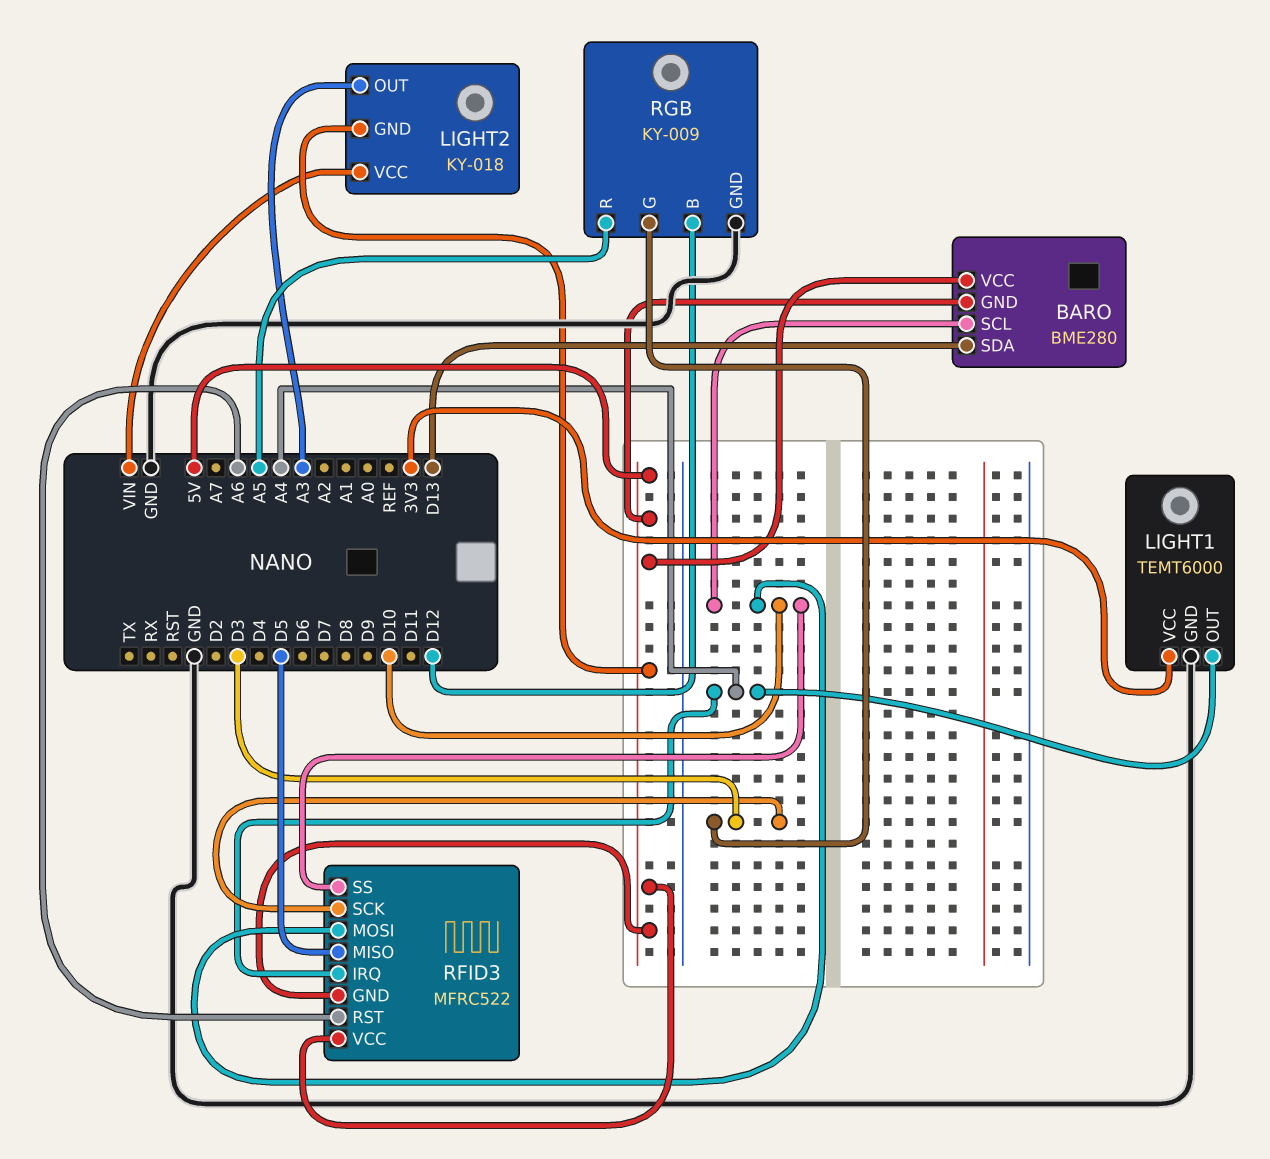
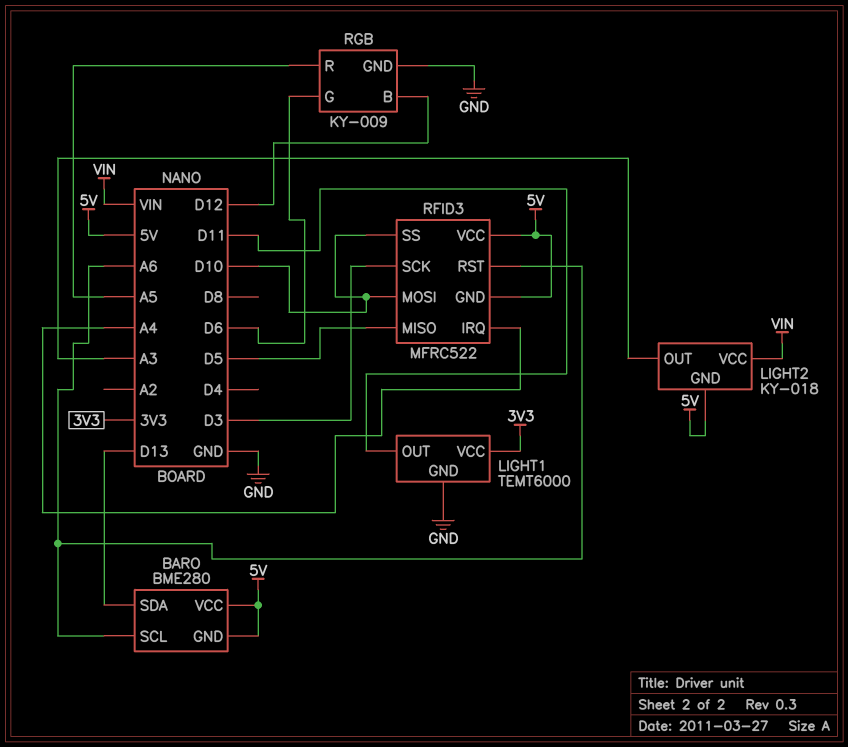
BARO pin SCL: D10 -> A6
LIGHT1 pin OUT: A4 -> D11
RGB pin G: D3 -> D6

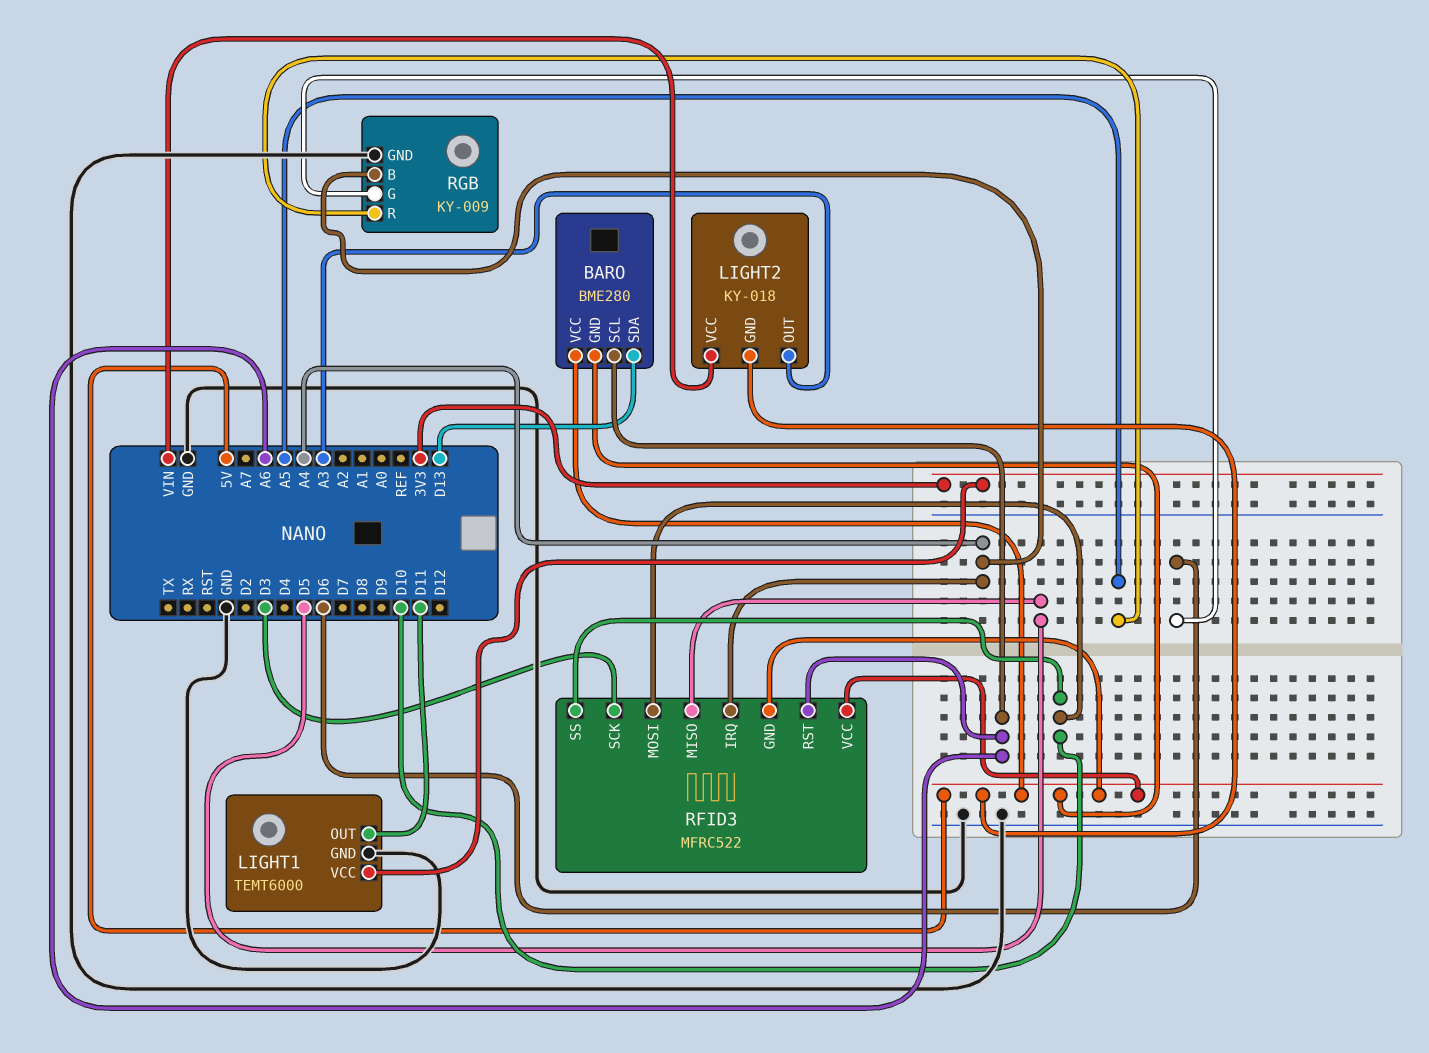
RGB pin B: D12 -> A4

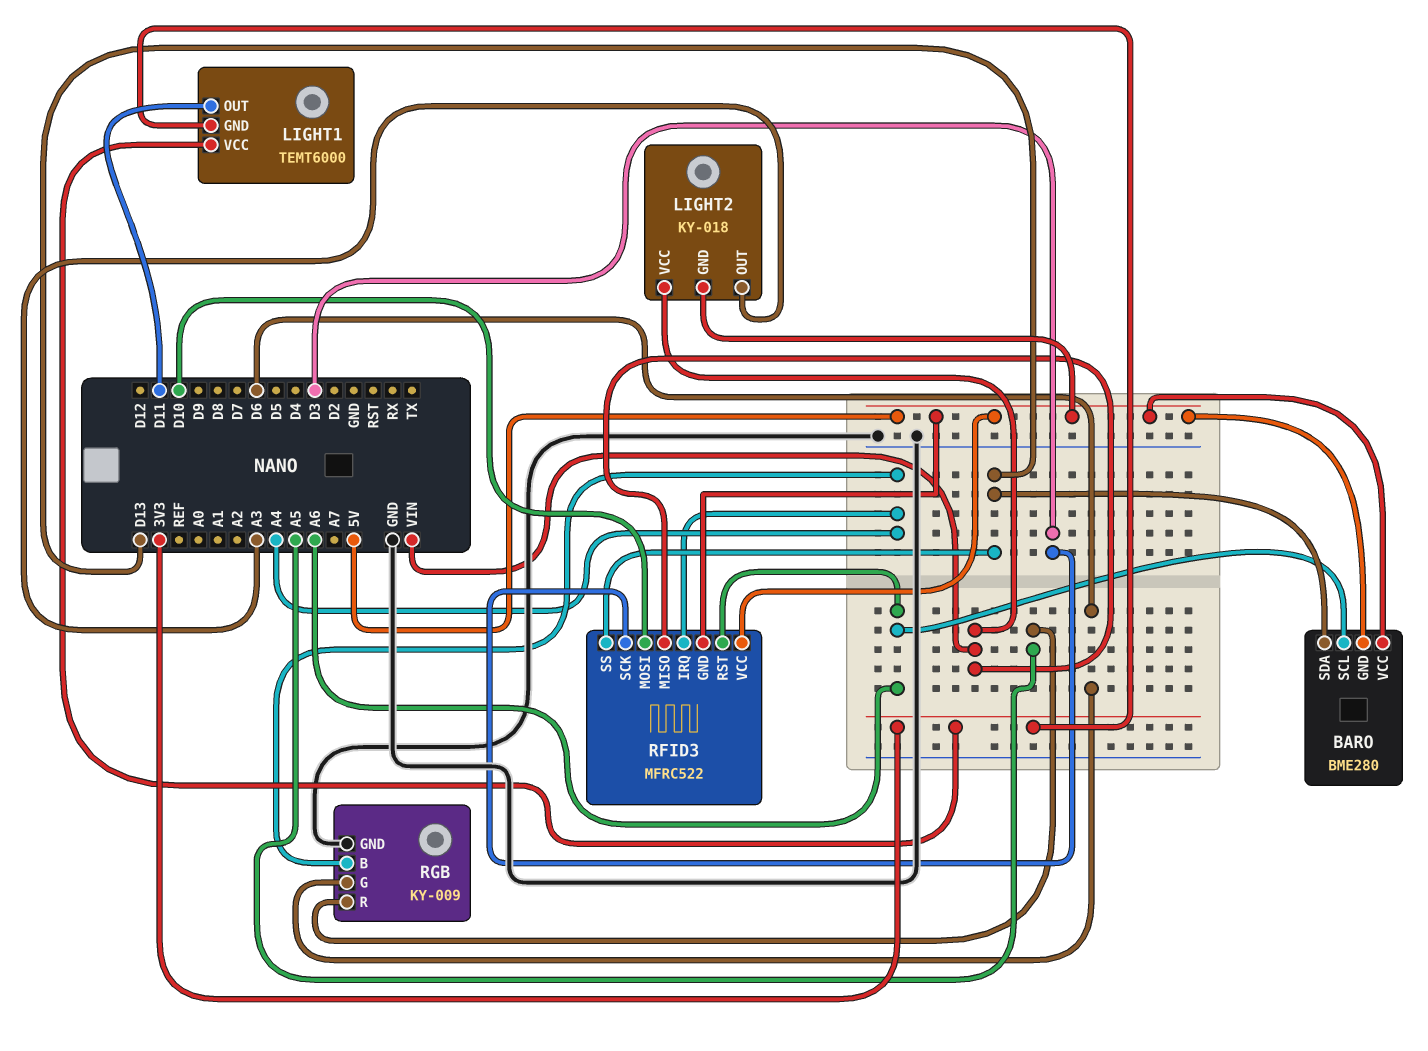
LIGHT1 pin GND: GND -> 3V3
RFID3 pin MISO: D5 -> VIN
RFID3 pin SS: D10 -> D13

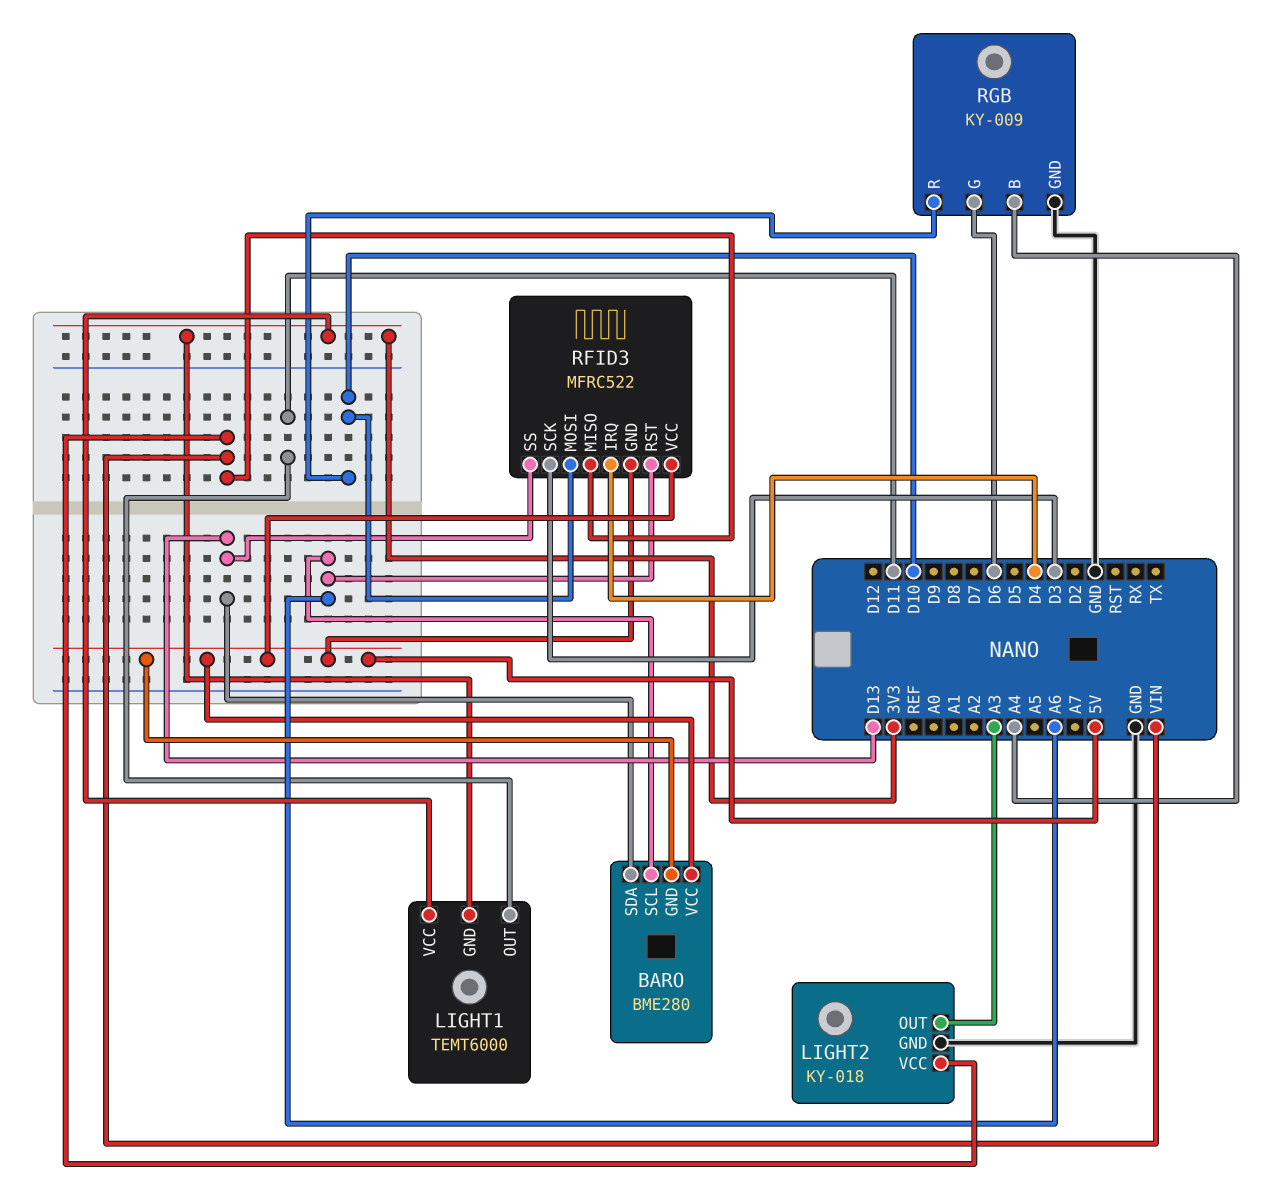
LIGHT2 pin GND: 5V -> GND
RFID3 pin IRQ: A4 -> D4
RGB pin R: A5 -> D10

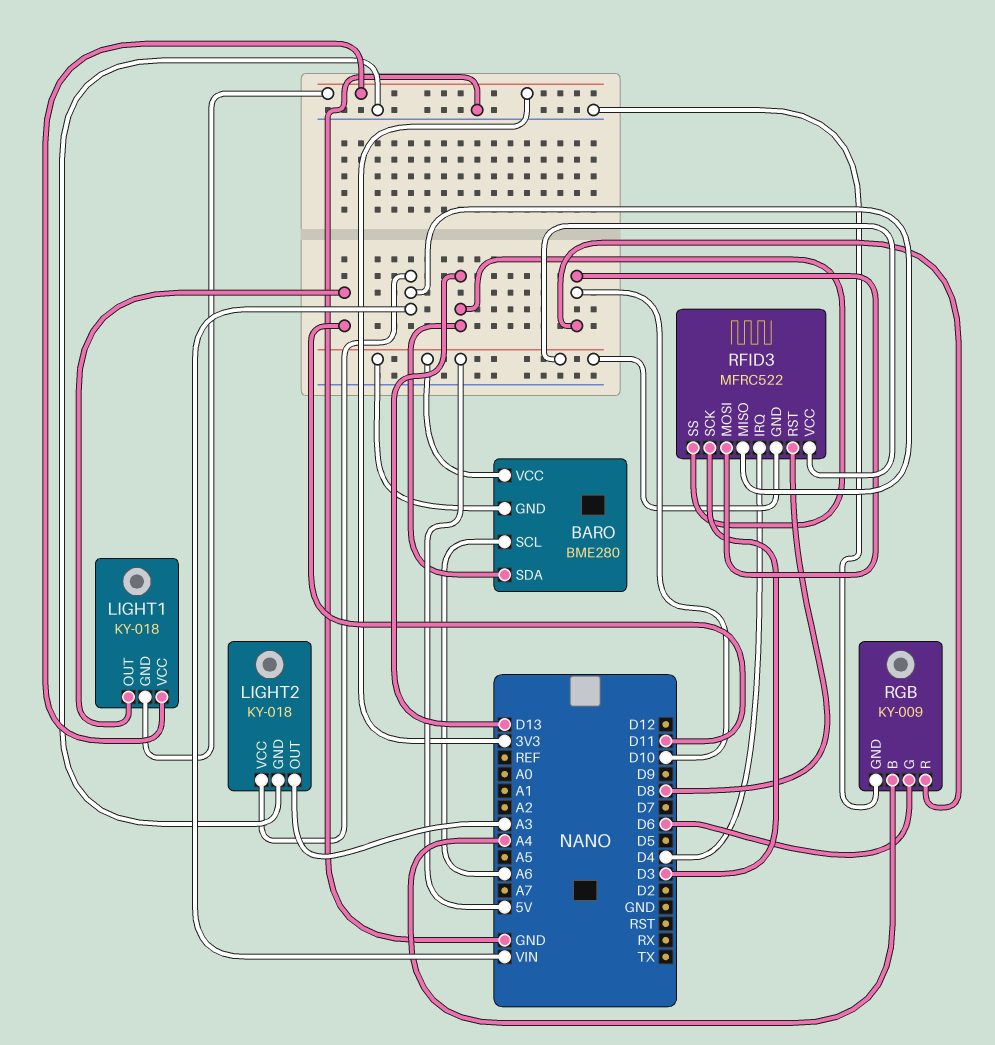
LIGHT1: TEMT6000 -> KY-018
RFID3 pin RST: A6 -> D8

